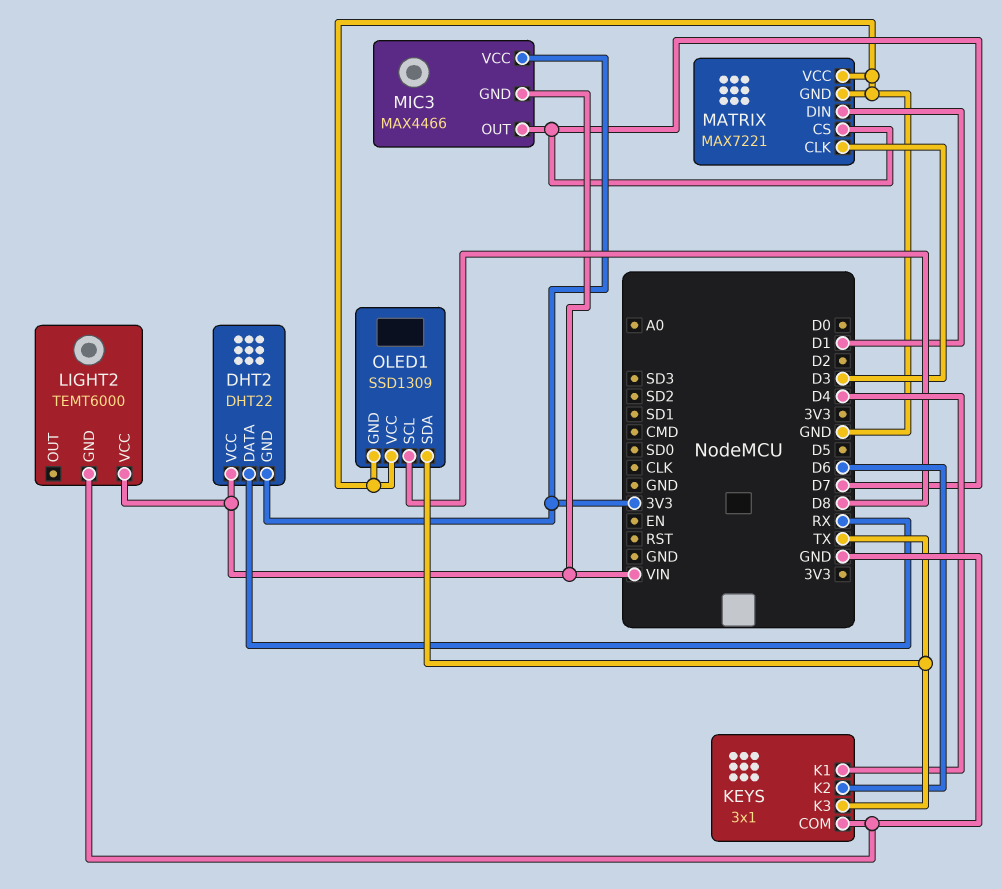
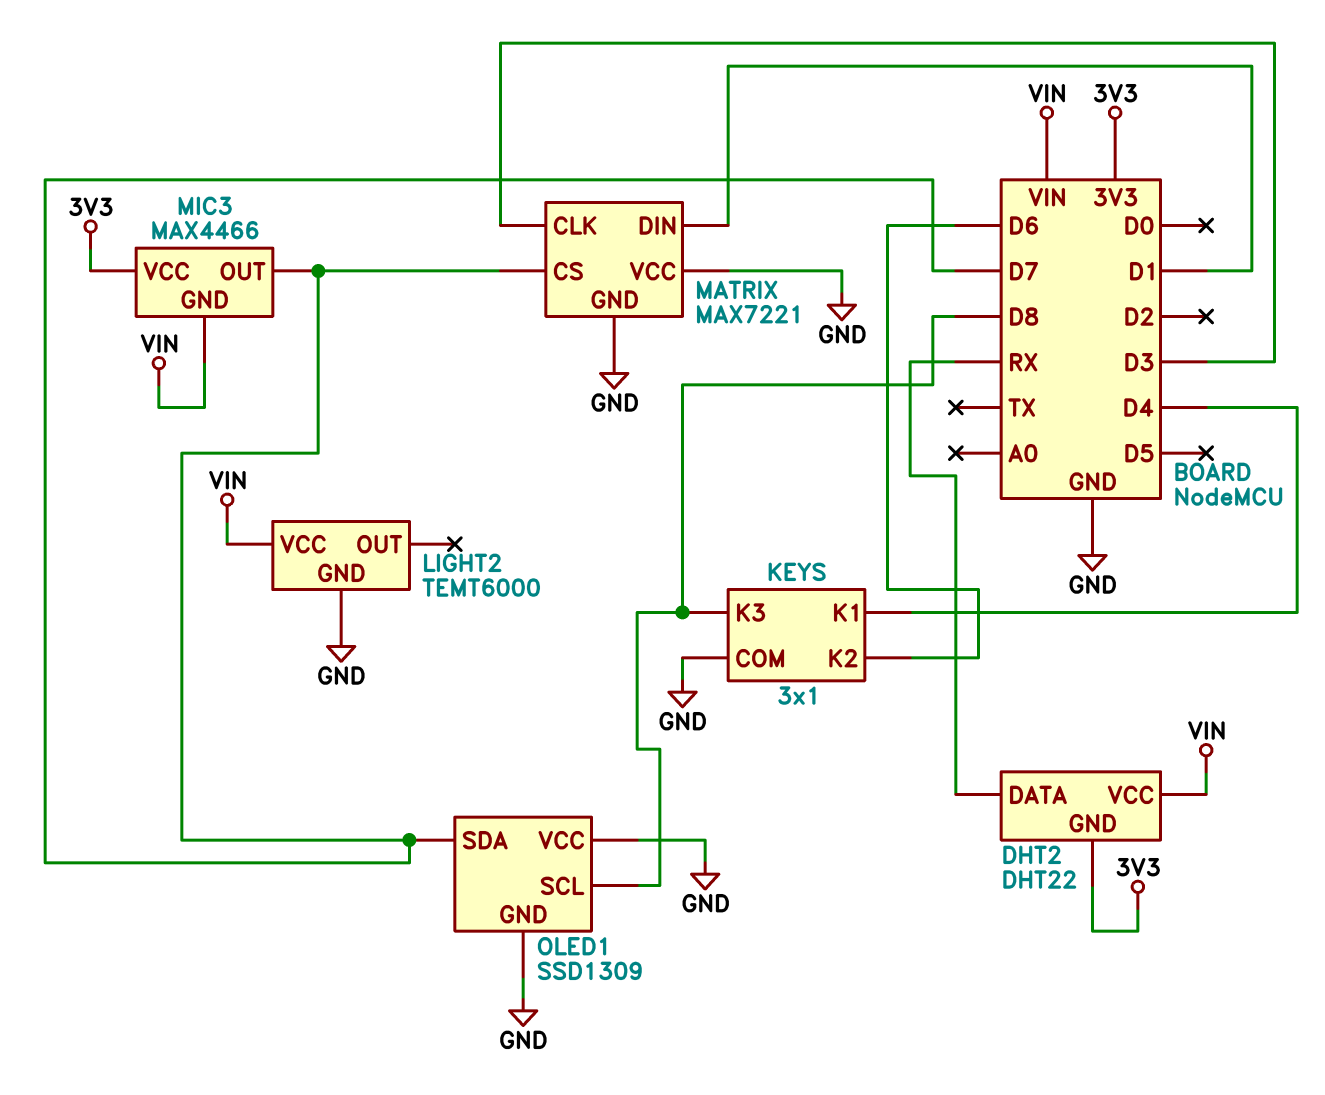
KEYS pin K3: TX -> D8
OLED1 pin SDA: TX -> D7

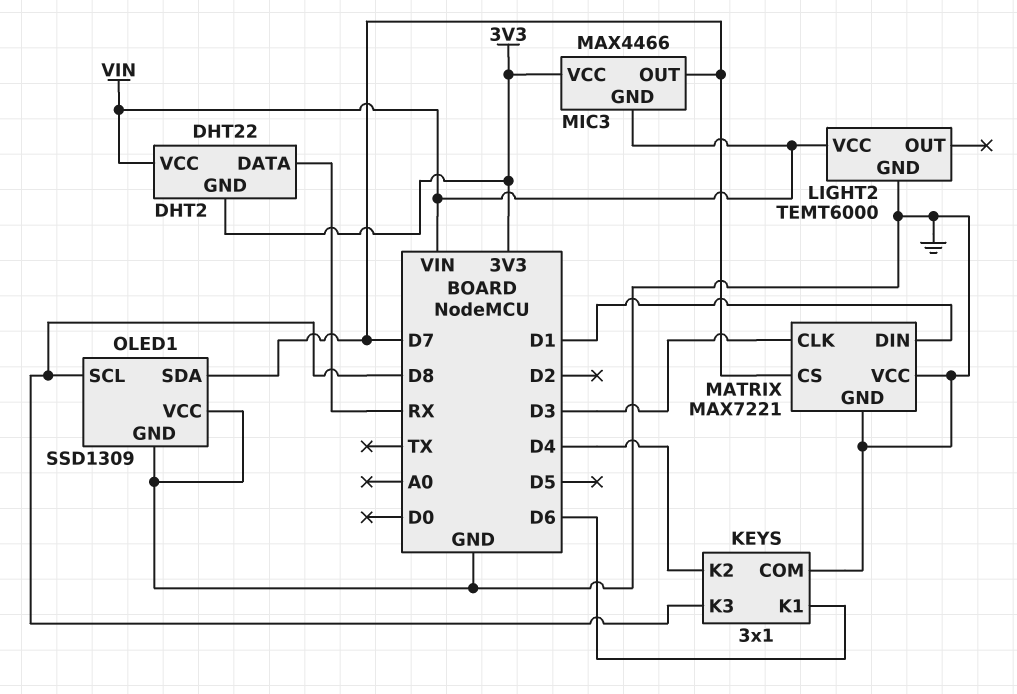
KEYS pin K1: D4 -> D6
KEYS pin K2: D6 -> D4

